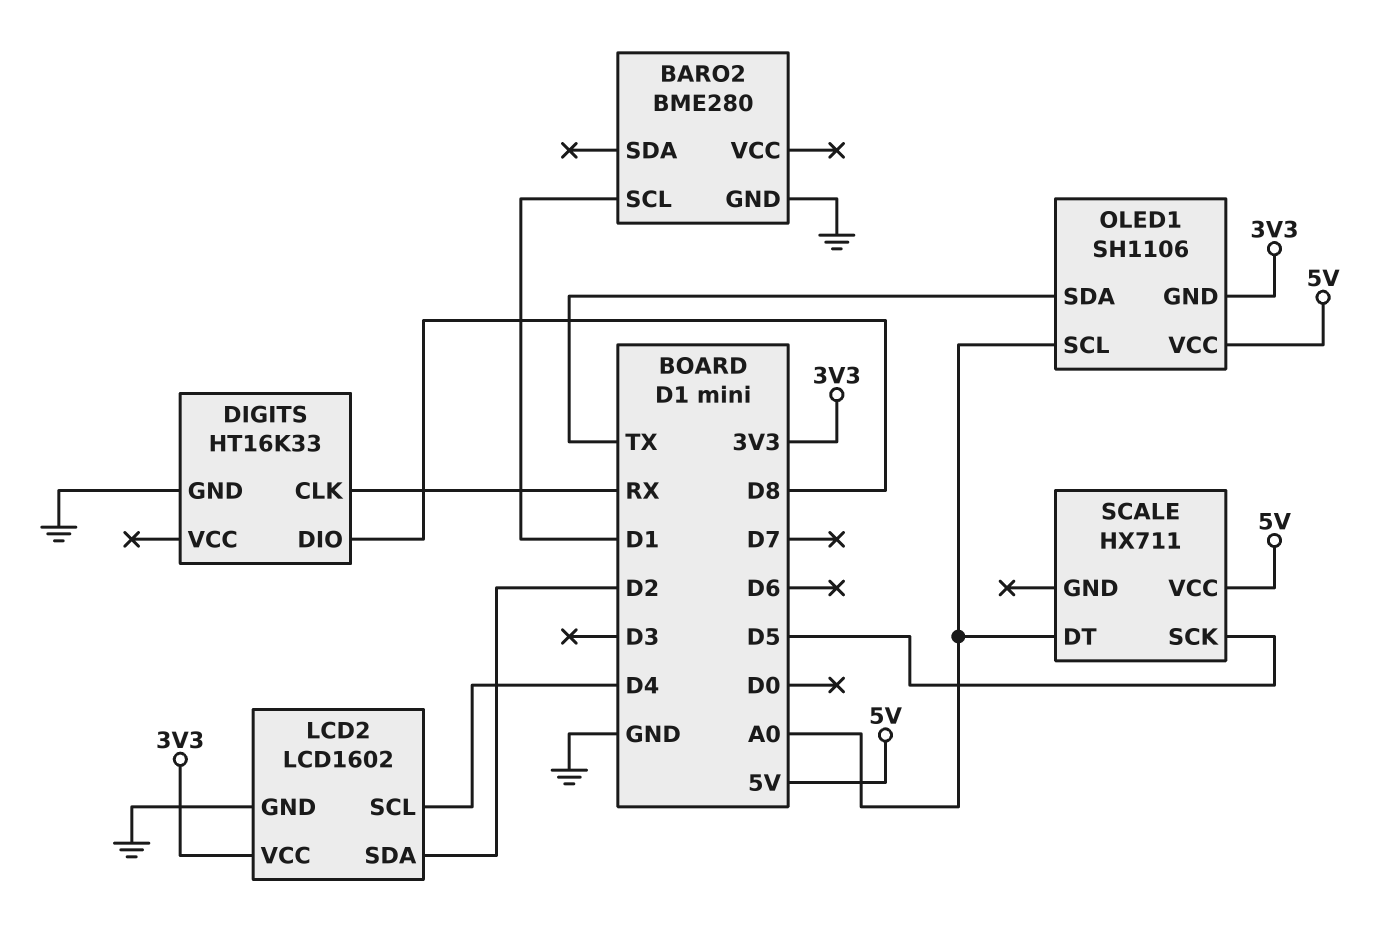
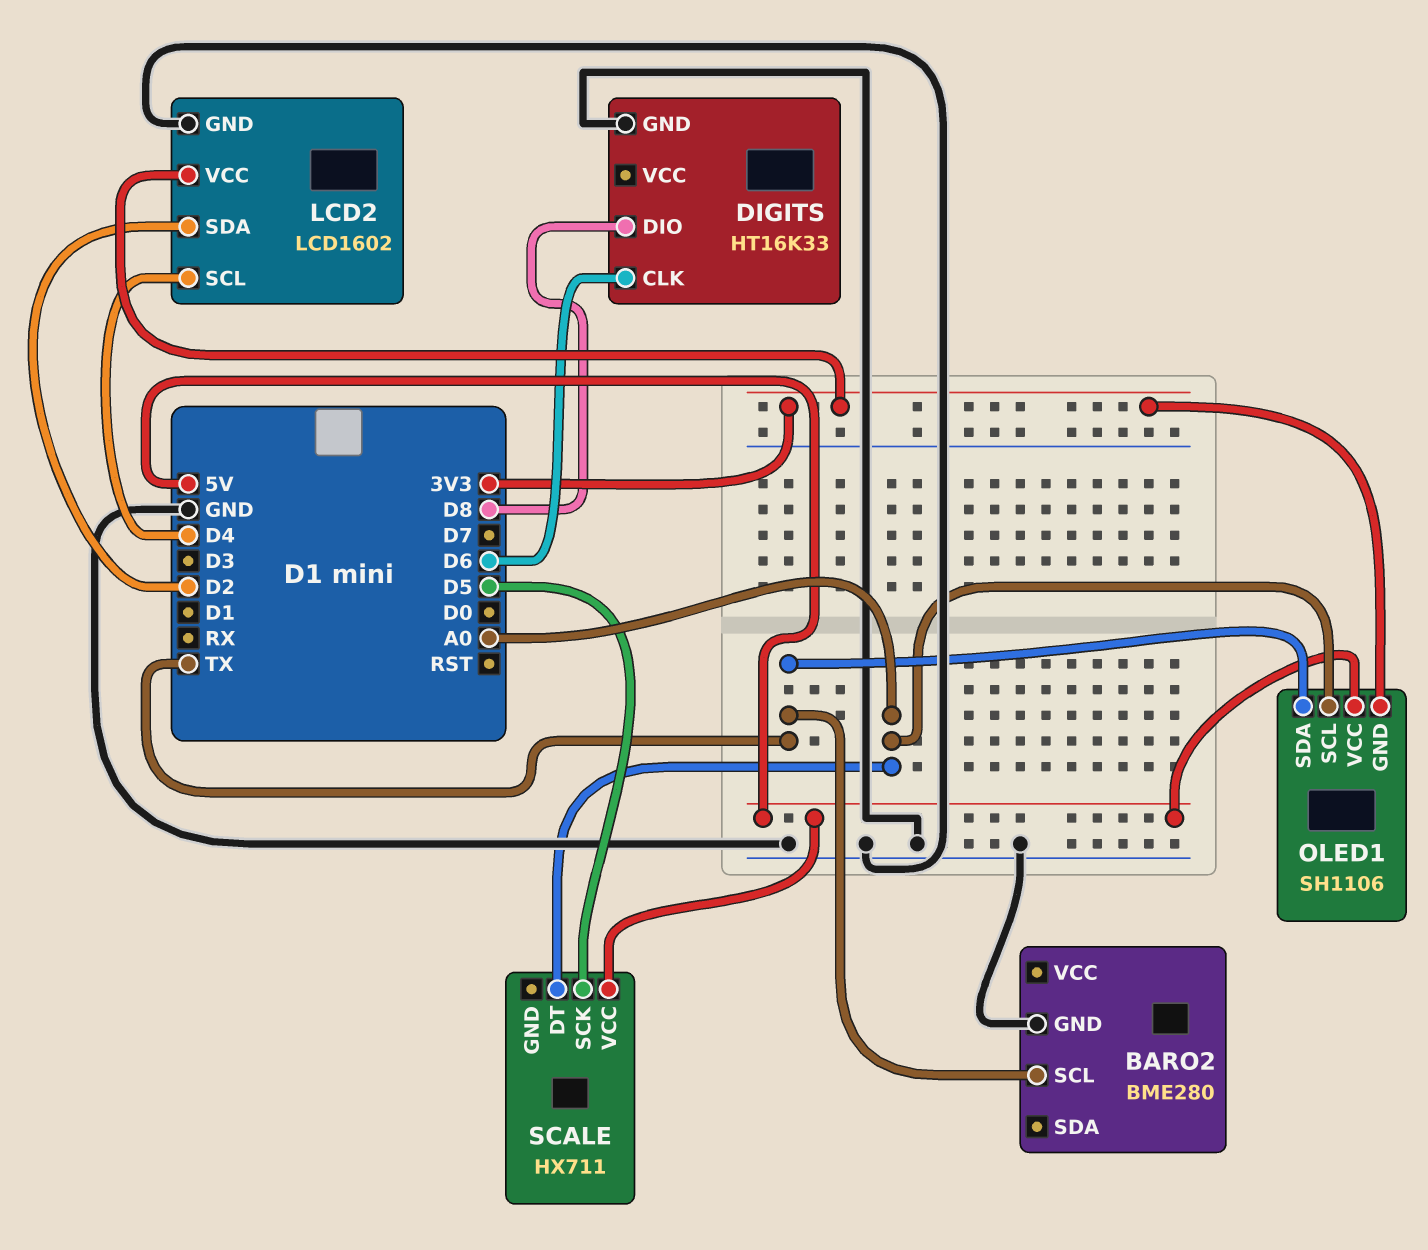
BARO2 pin SCL: D1 -> TX
DIGITS pin CLK: RX -> D6

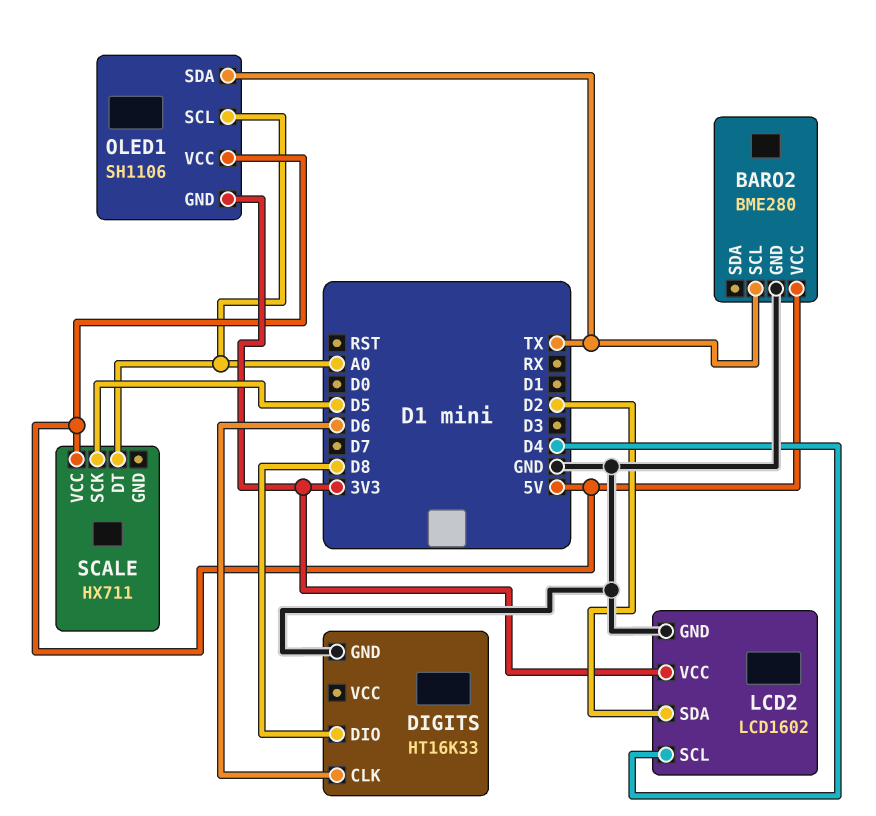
BARO2 pin VCC: none -> 5V

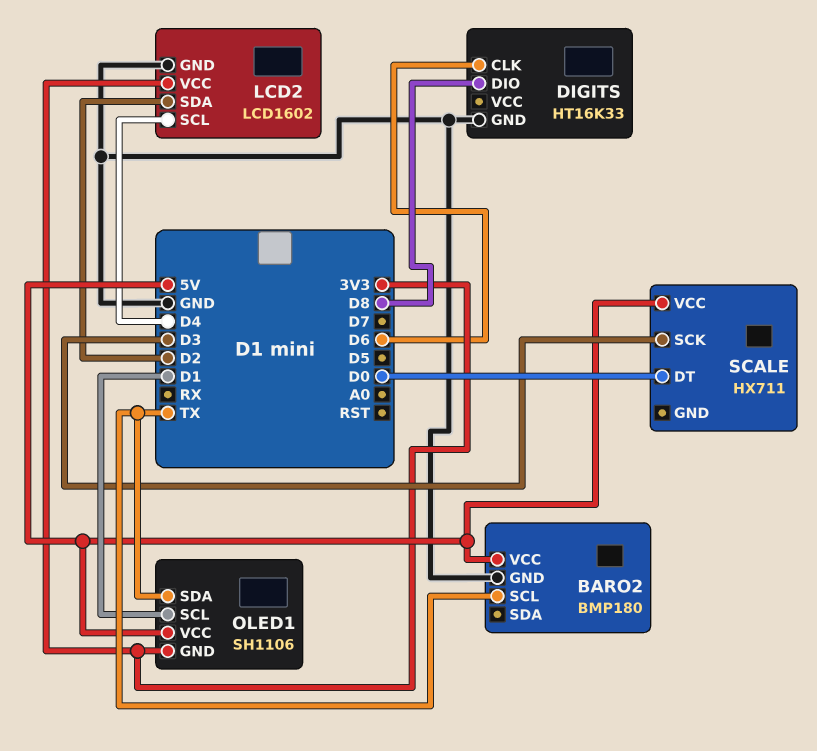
BARO2: BME280 -> BMP180
OLED1 pin SCL: A0 -> D1
SCALE pin DT: A0 -> D0
SCALE pin SCK: D5 -> D3

